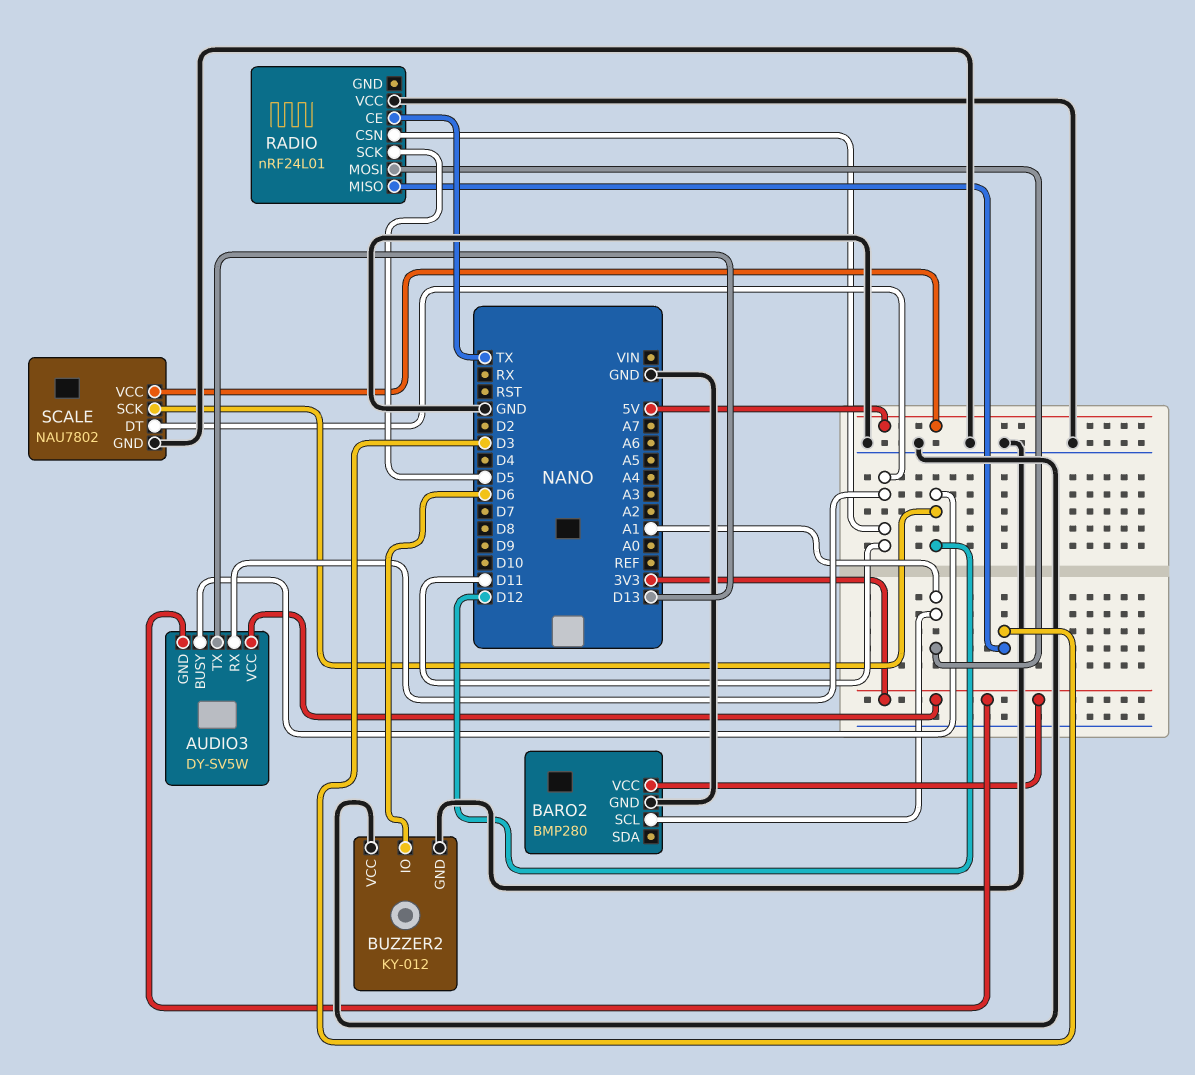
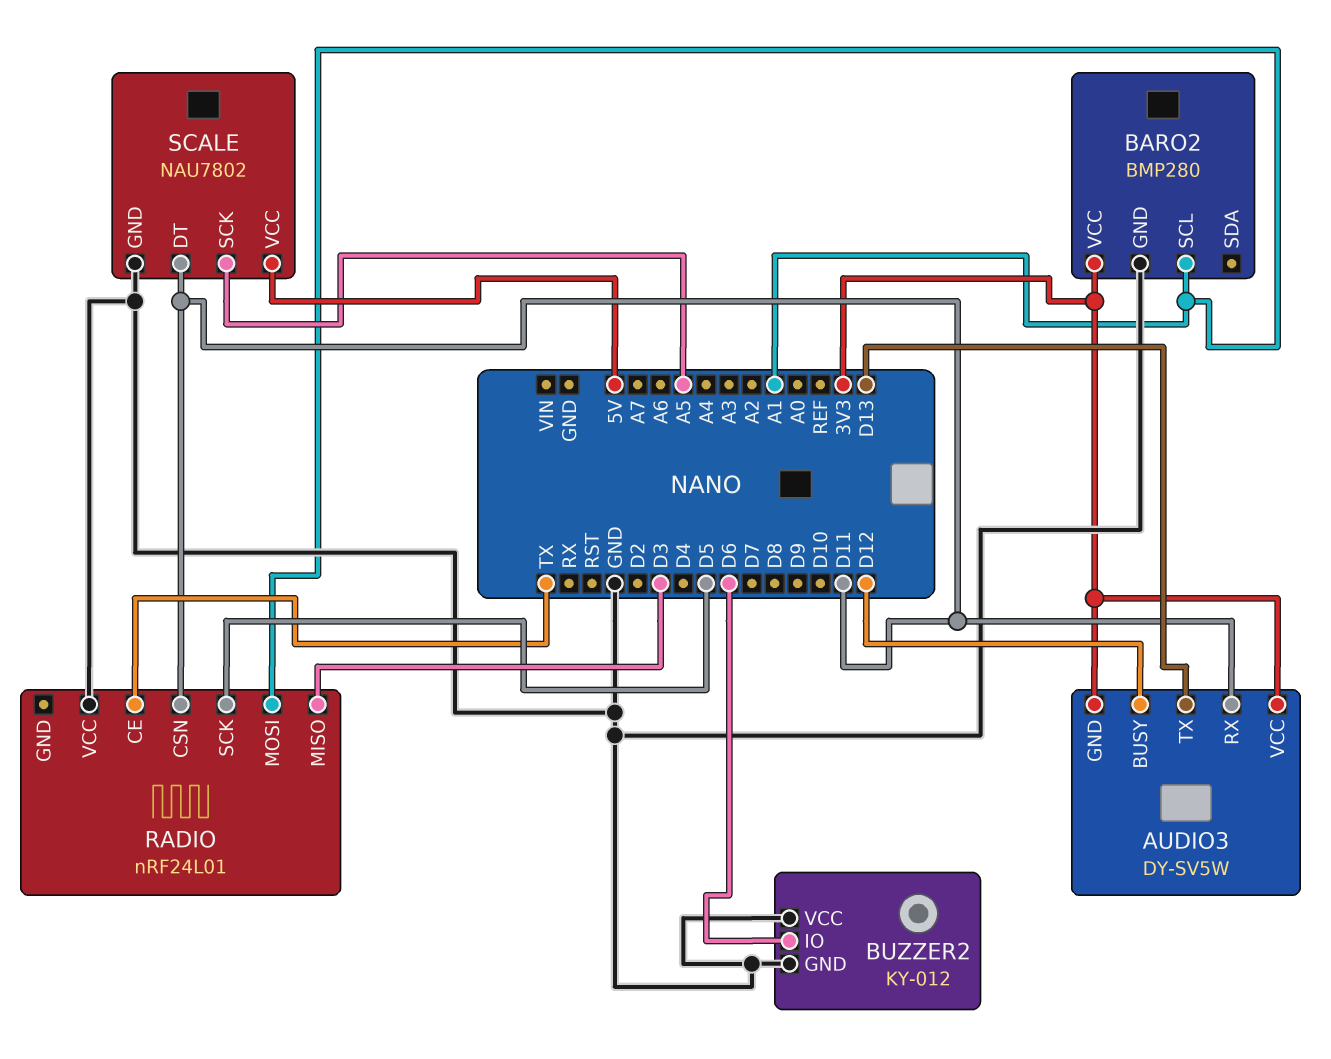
SCALE pin SCK: D12 -> A5

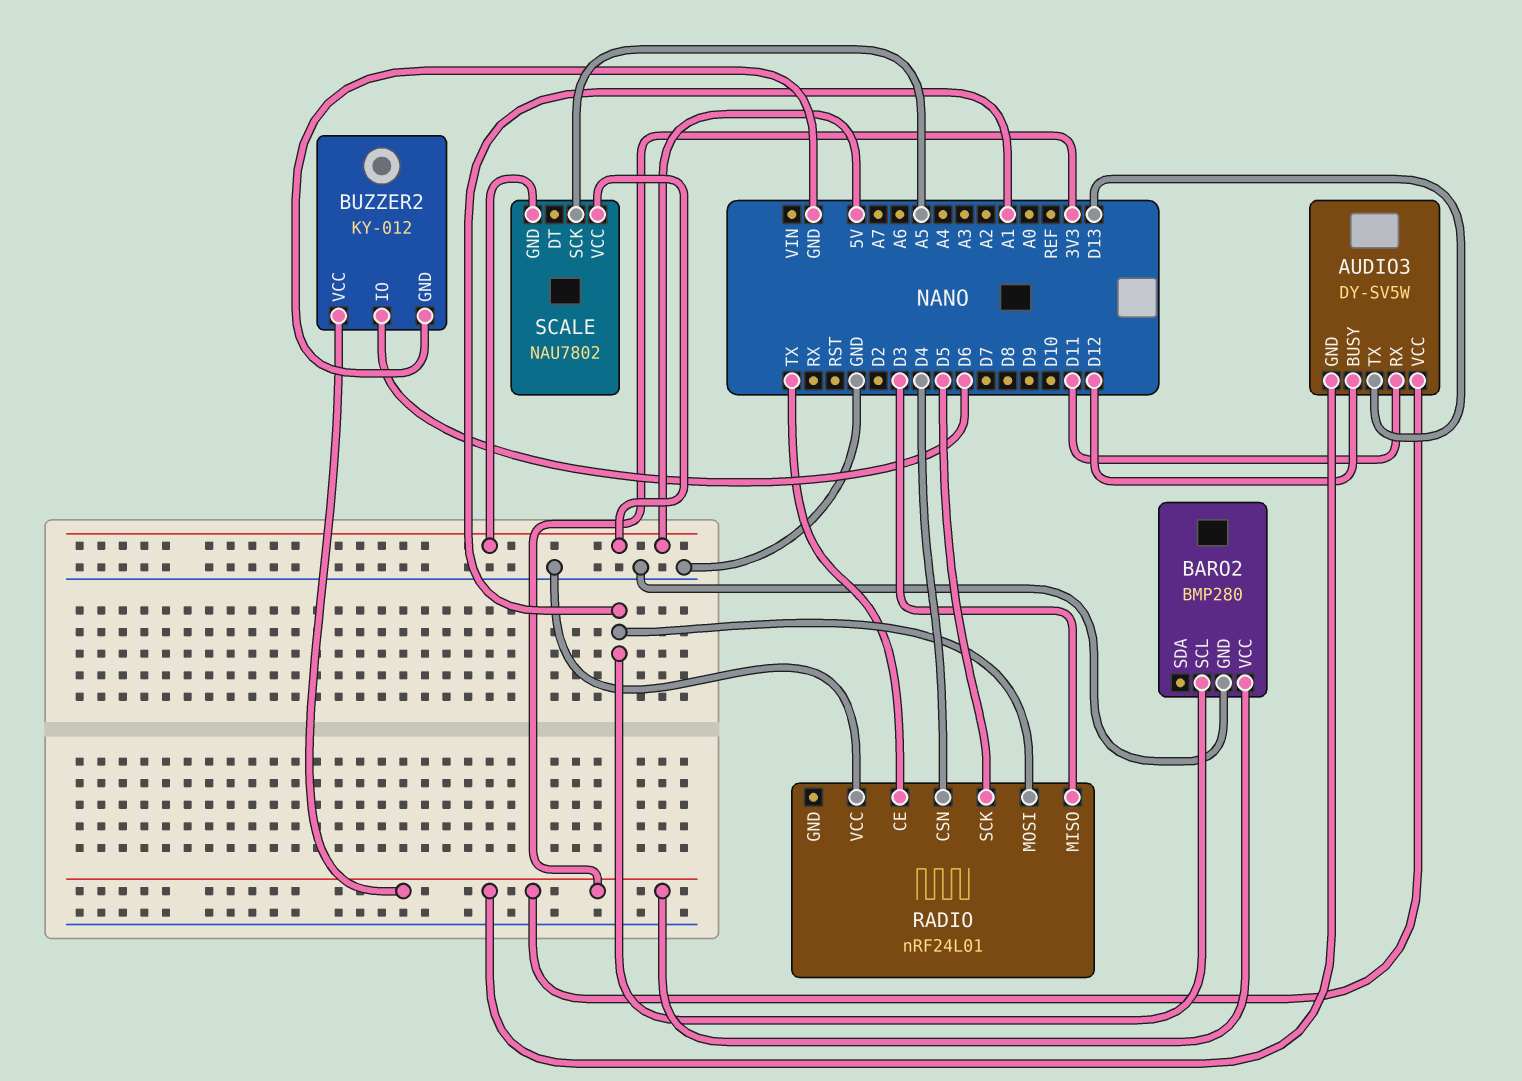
BUZZER2 pin VCC: GND -> 3V3
RADIO pin CSN: D11 -> D4
SCALE pin DT: D11 -> none
SCALE pin GND: GND -> 5V

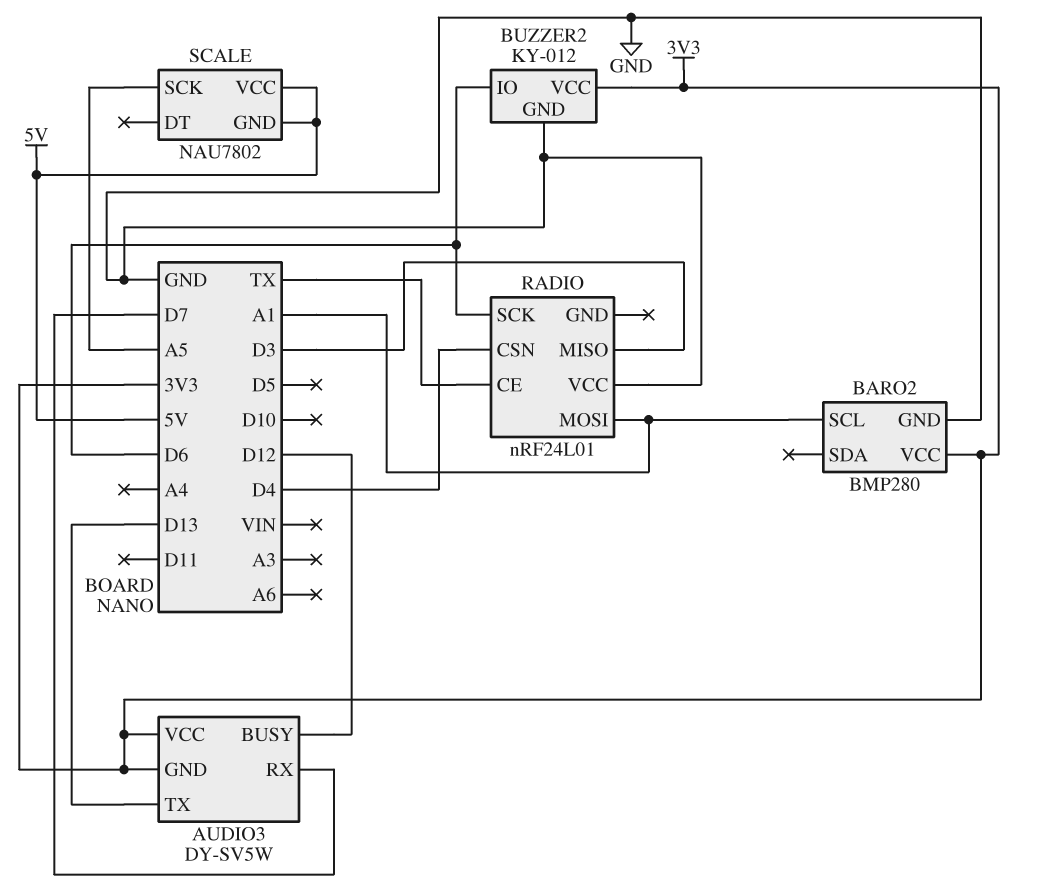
AUDIO3 pin RX: D11 -> D7
RADIO pin SCK: D5 -> D6

